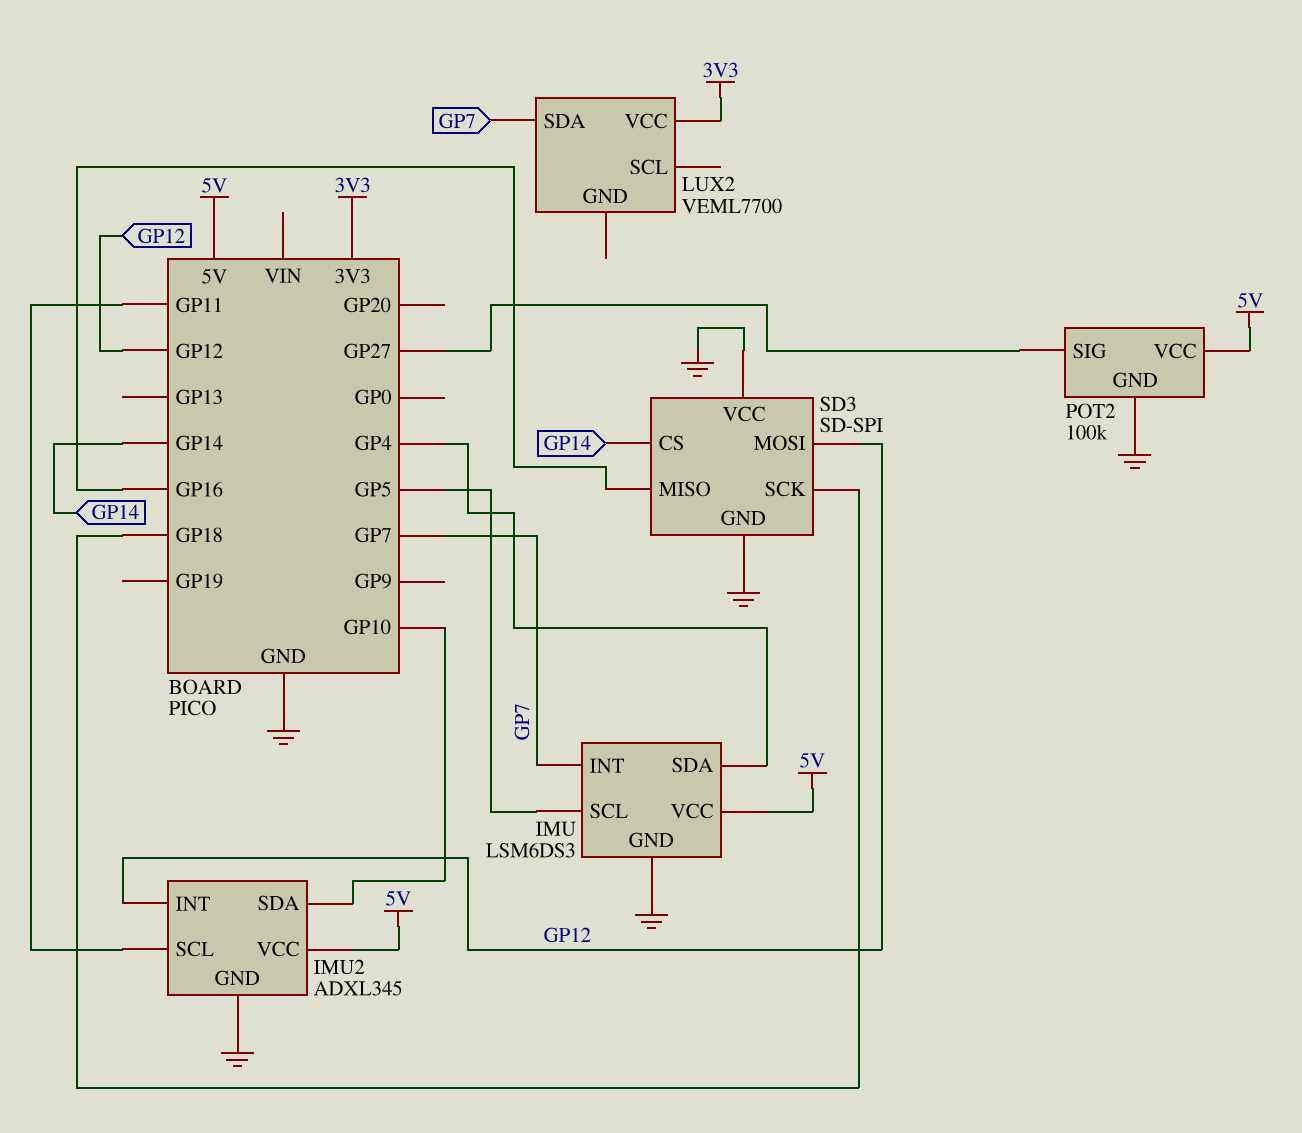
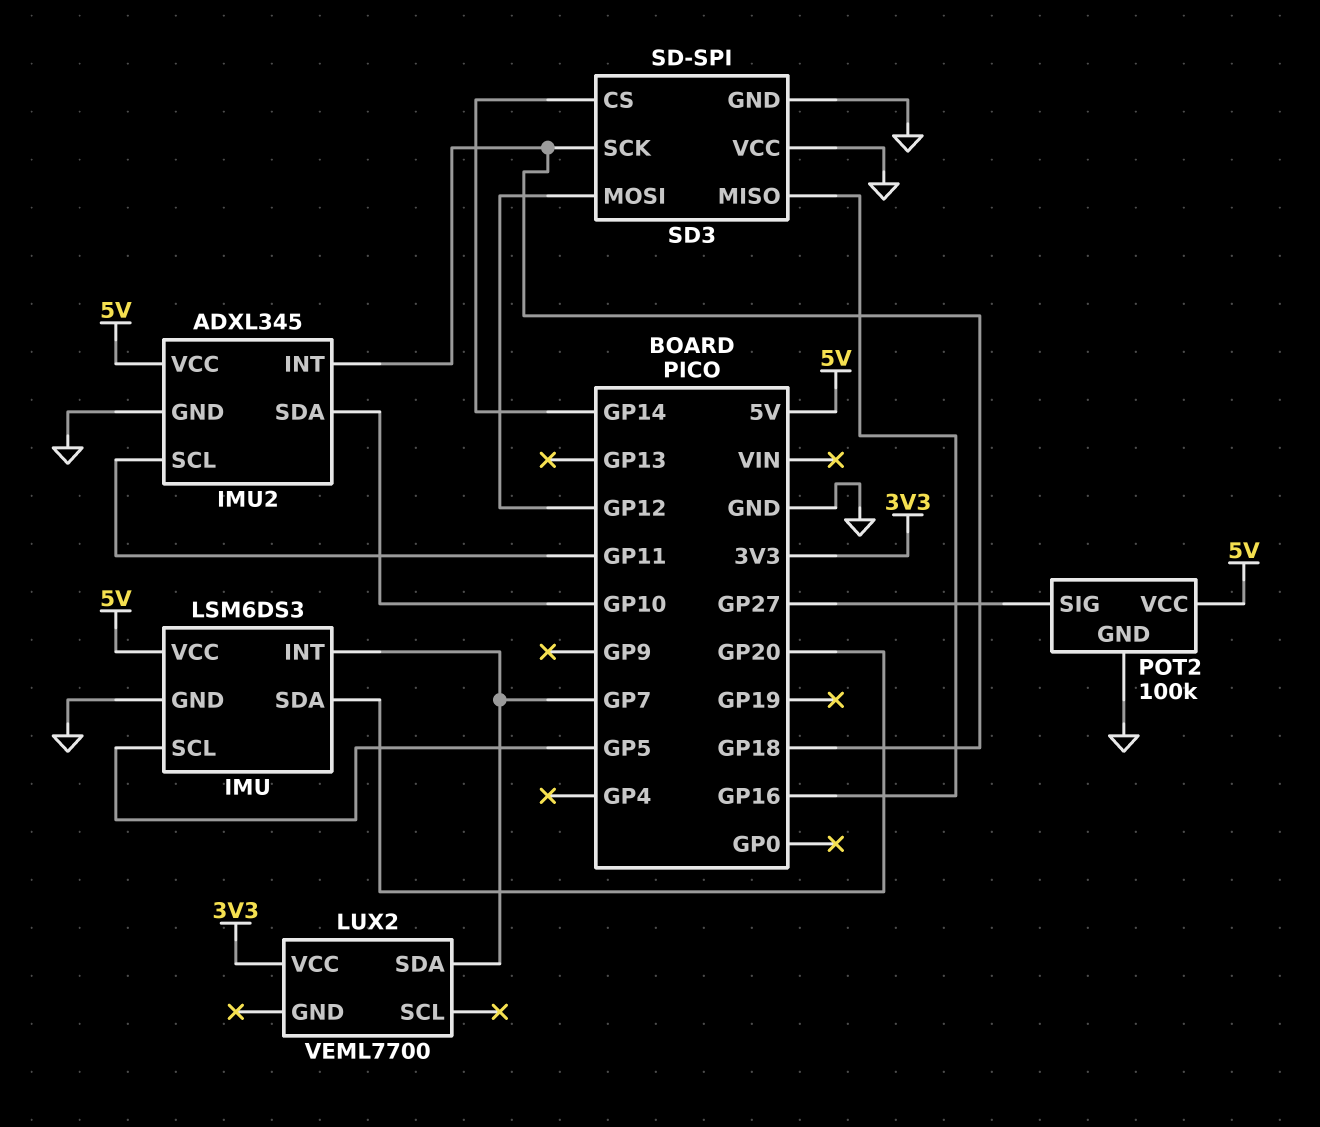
IMU pin SDA: GP4 -> GP20
IMU2 pin INT: GP12 -> GP18

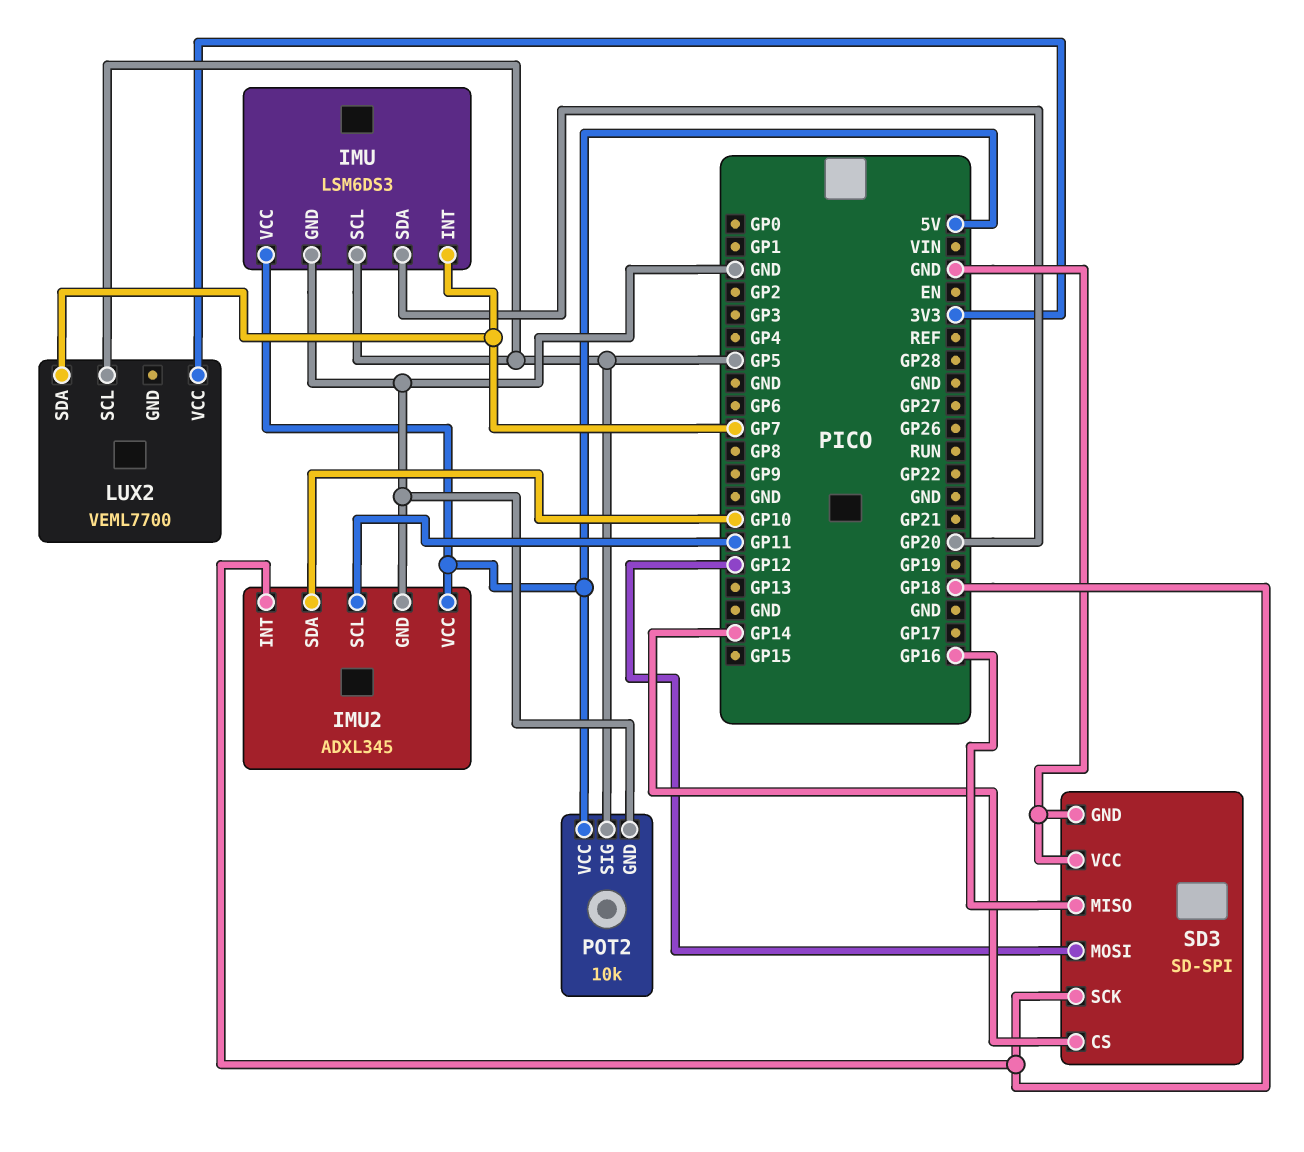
LUX2 pin SCL: none -> GP5
POT2: 100k -> 10k
POT2 pin SIG: GP27 -> GP5

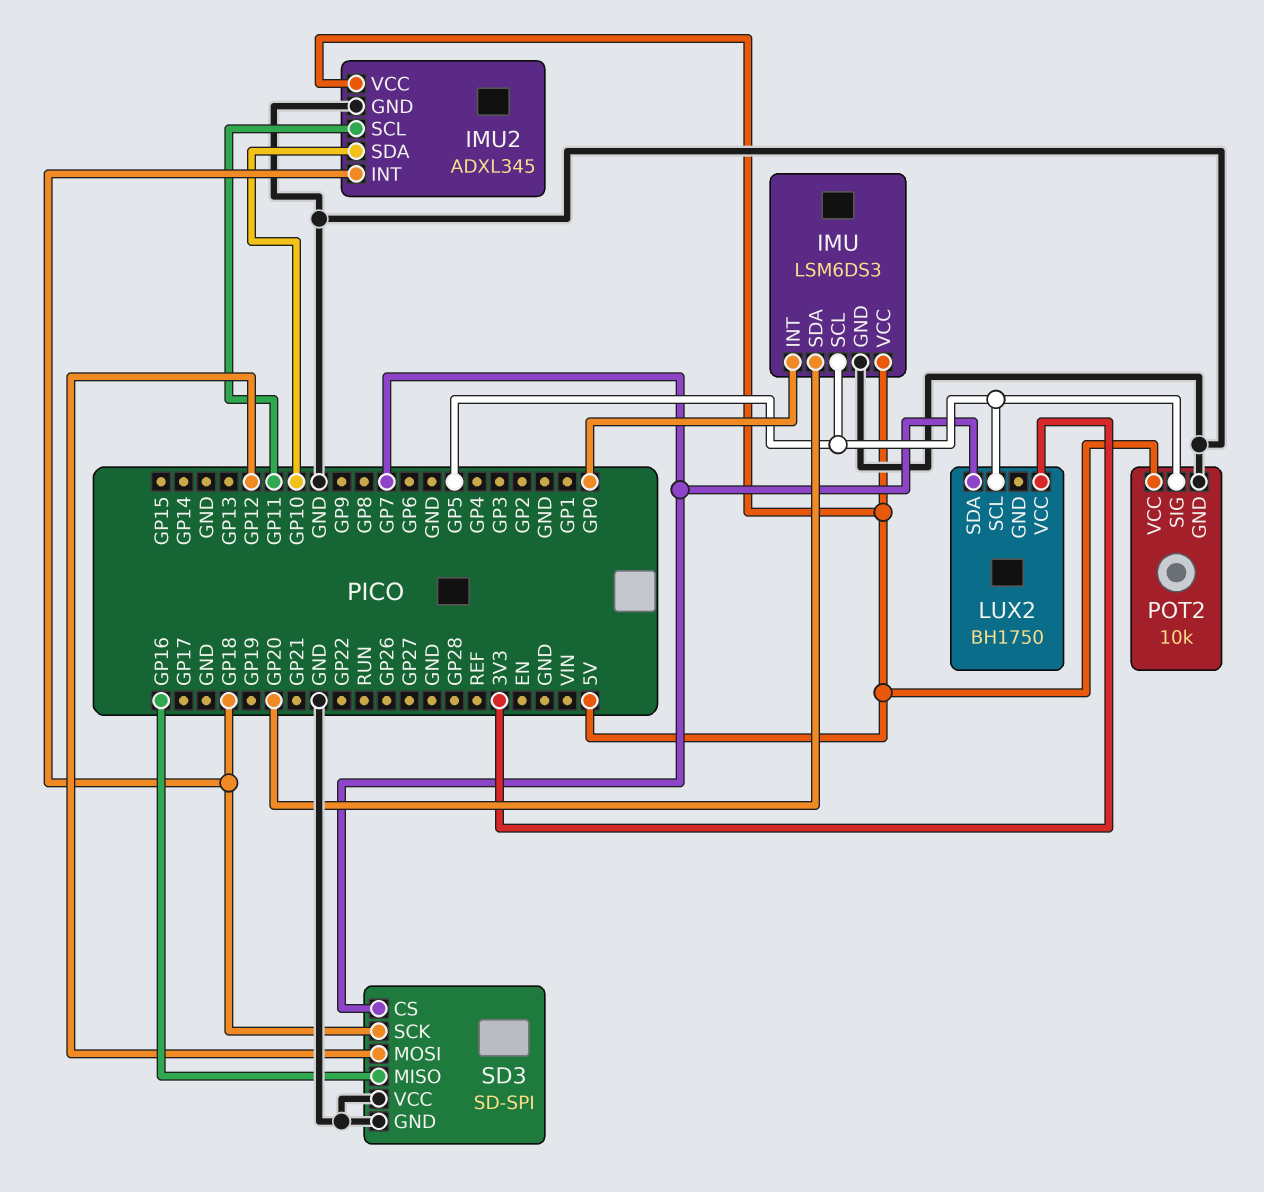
IMU pin INT: GP7 -> GP0
LUX2: VEML7700 -> BH1750
SD3 pin CS: GP14 -> GP7

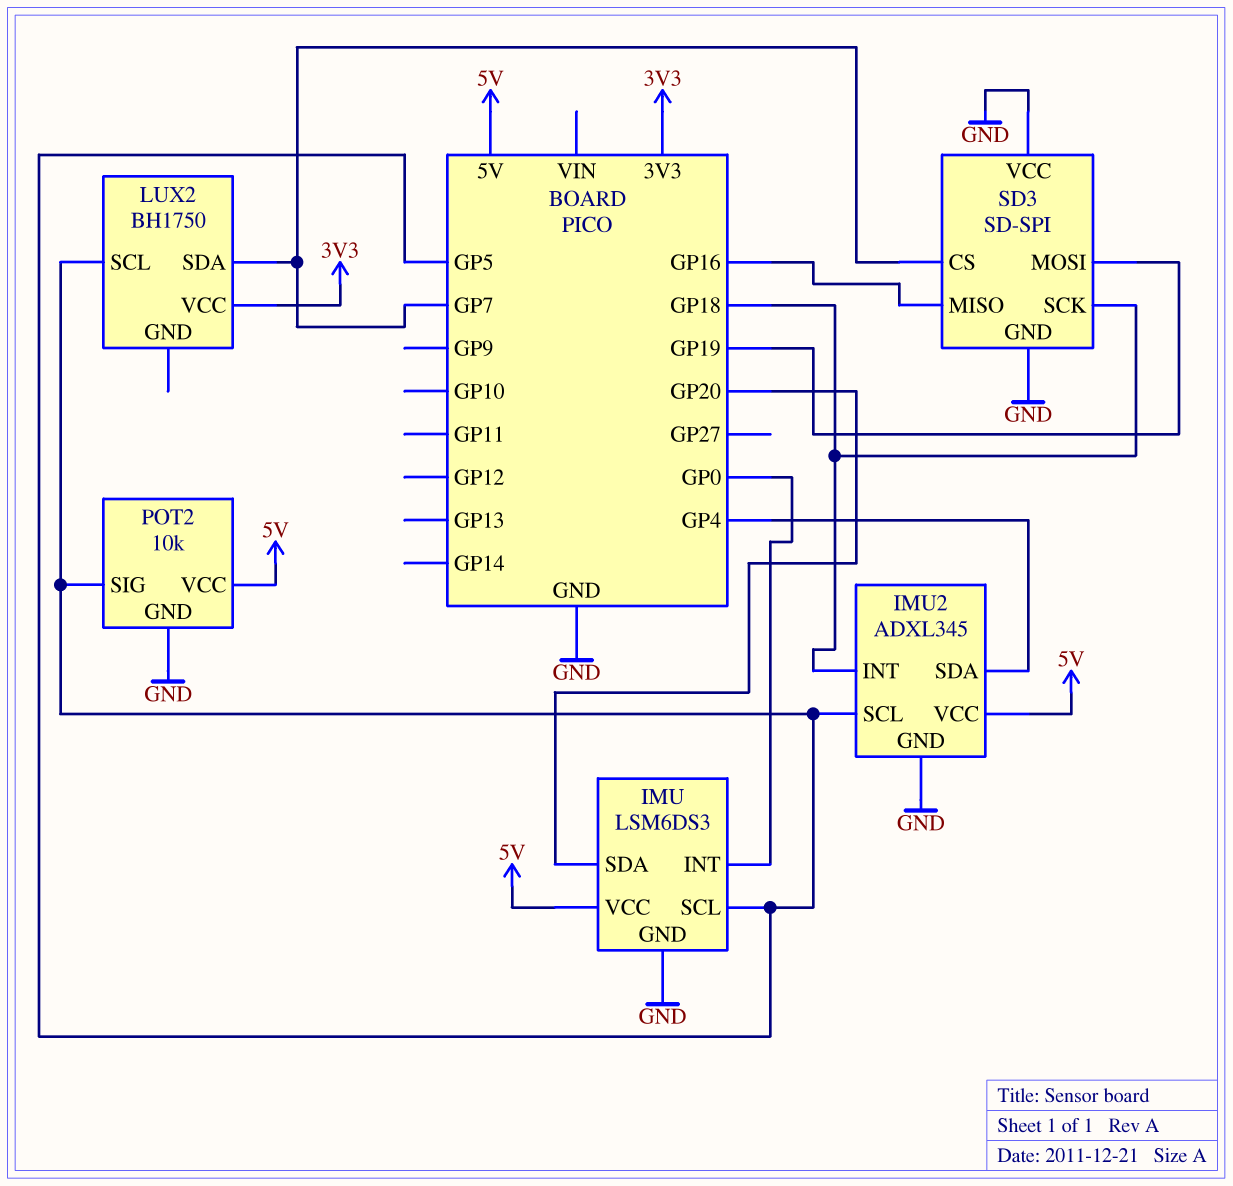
IMU2 pin SCL: GP11 -> GP5
IMU2 pin SDA: GP10 -> GP4
SD3 pin MOSI: GP12 -> GP19

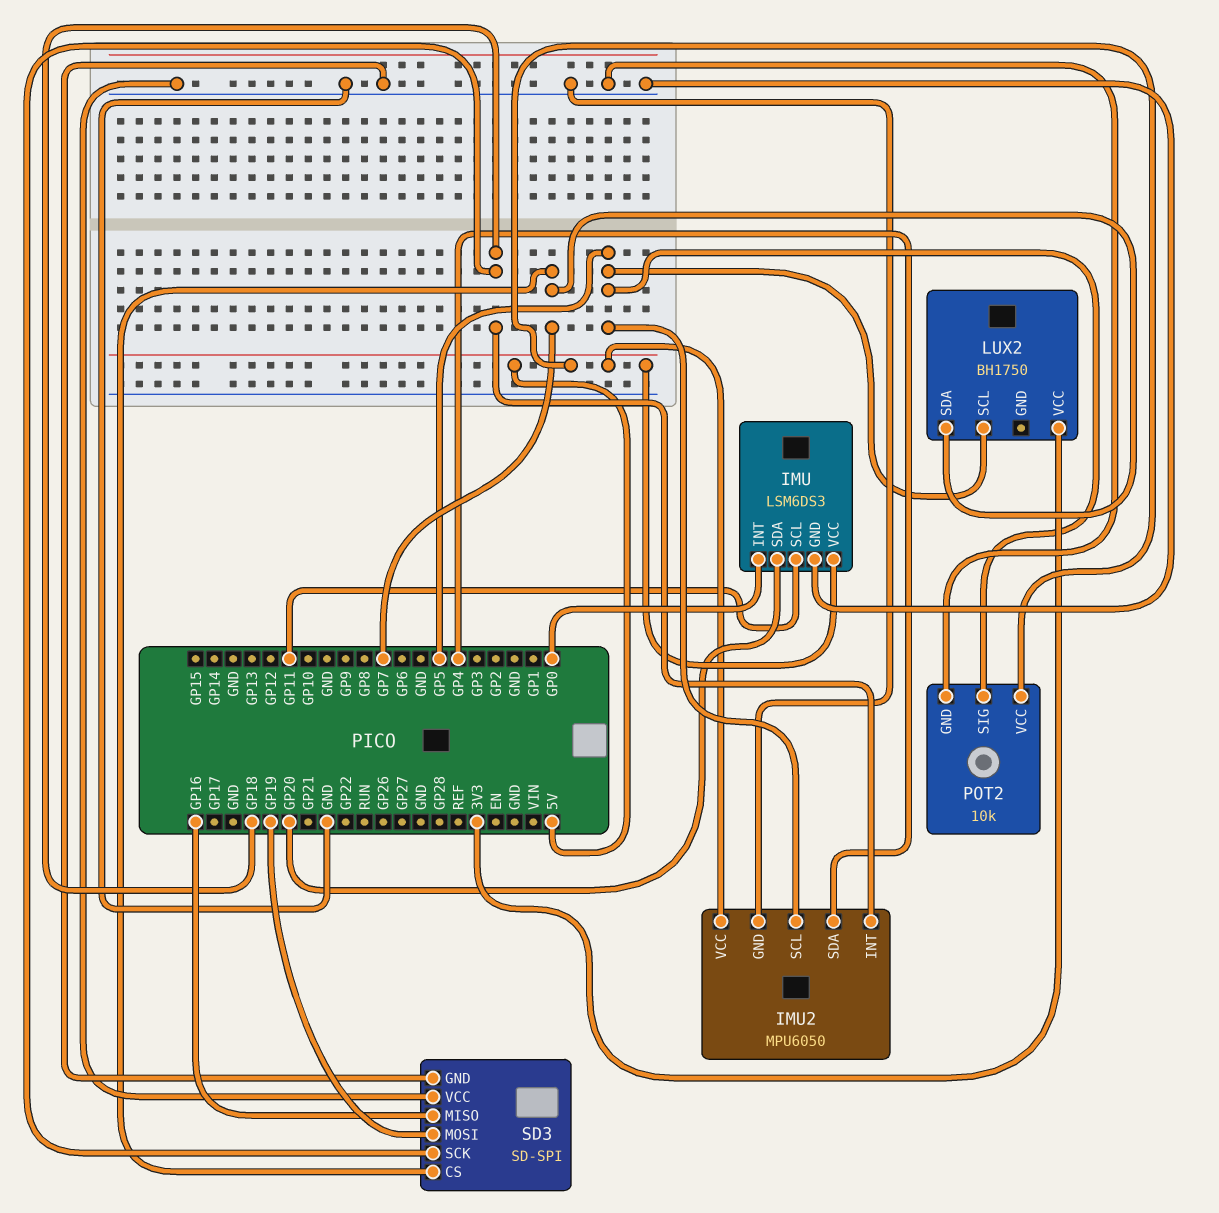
IMU pin SCL: GP5 -> GP11
IMU2: ADXL345 -> MPU6050

